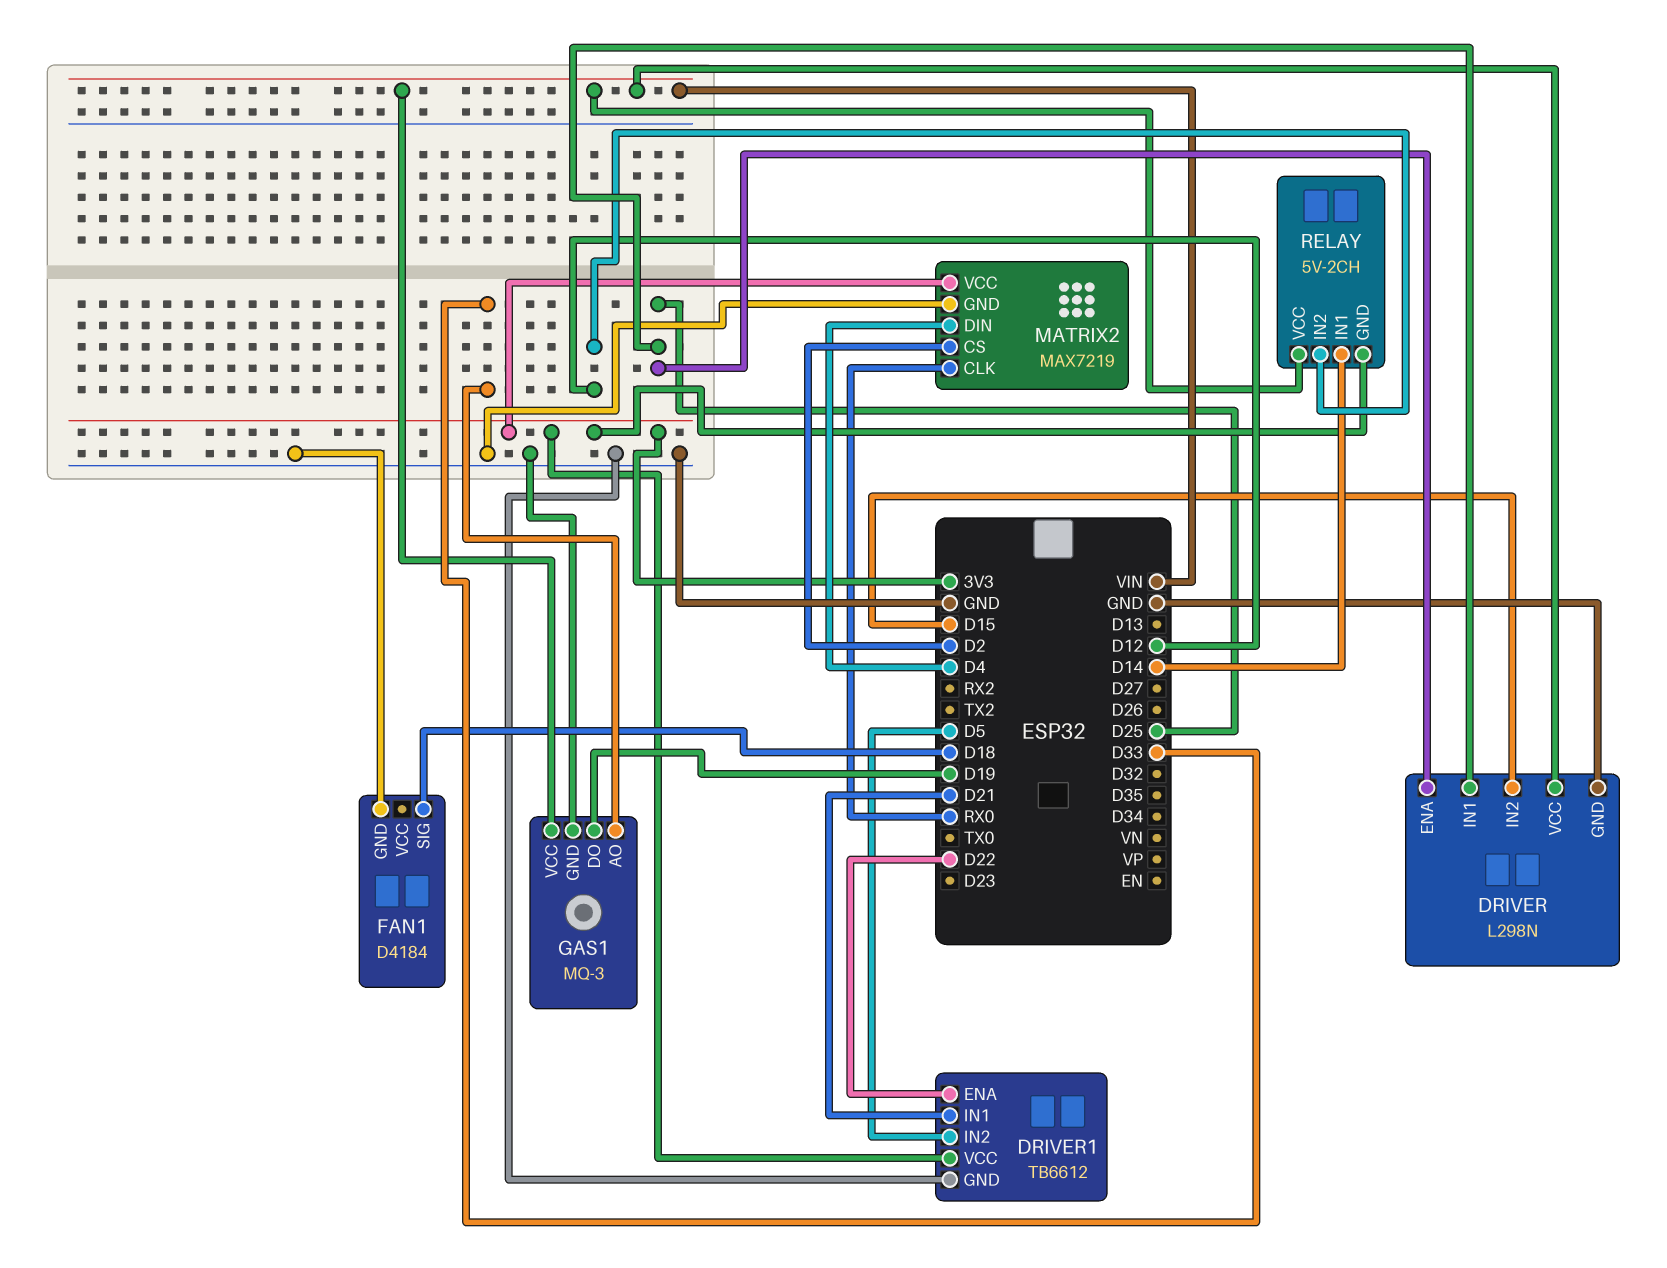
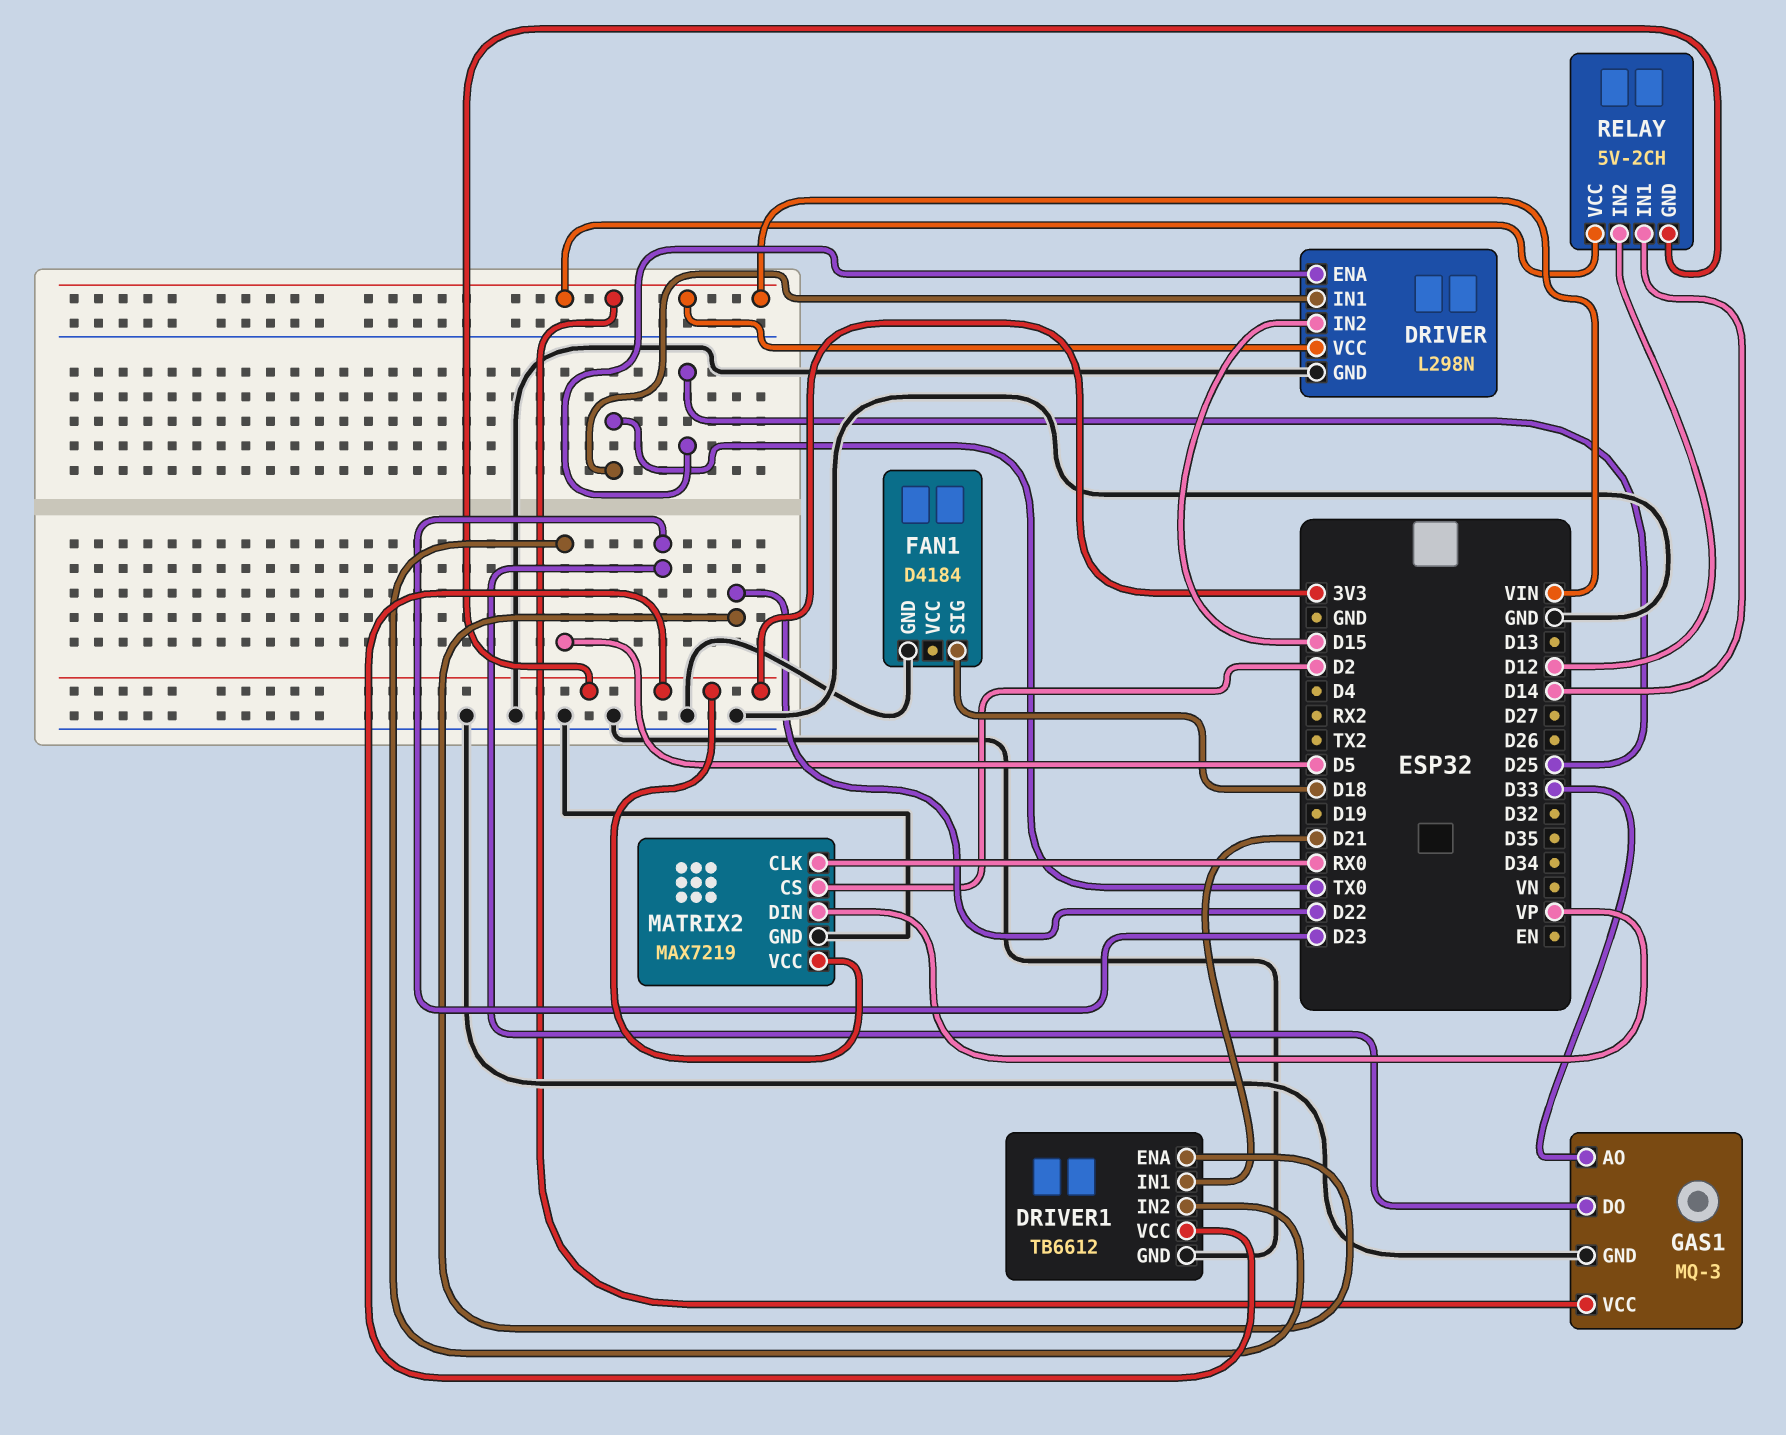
DRIVER pin IN1: D25 -> TX0
GAS1 pin DO: D19 -> D23
MATRIX2 pin DIN: D4 -> VP

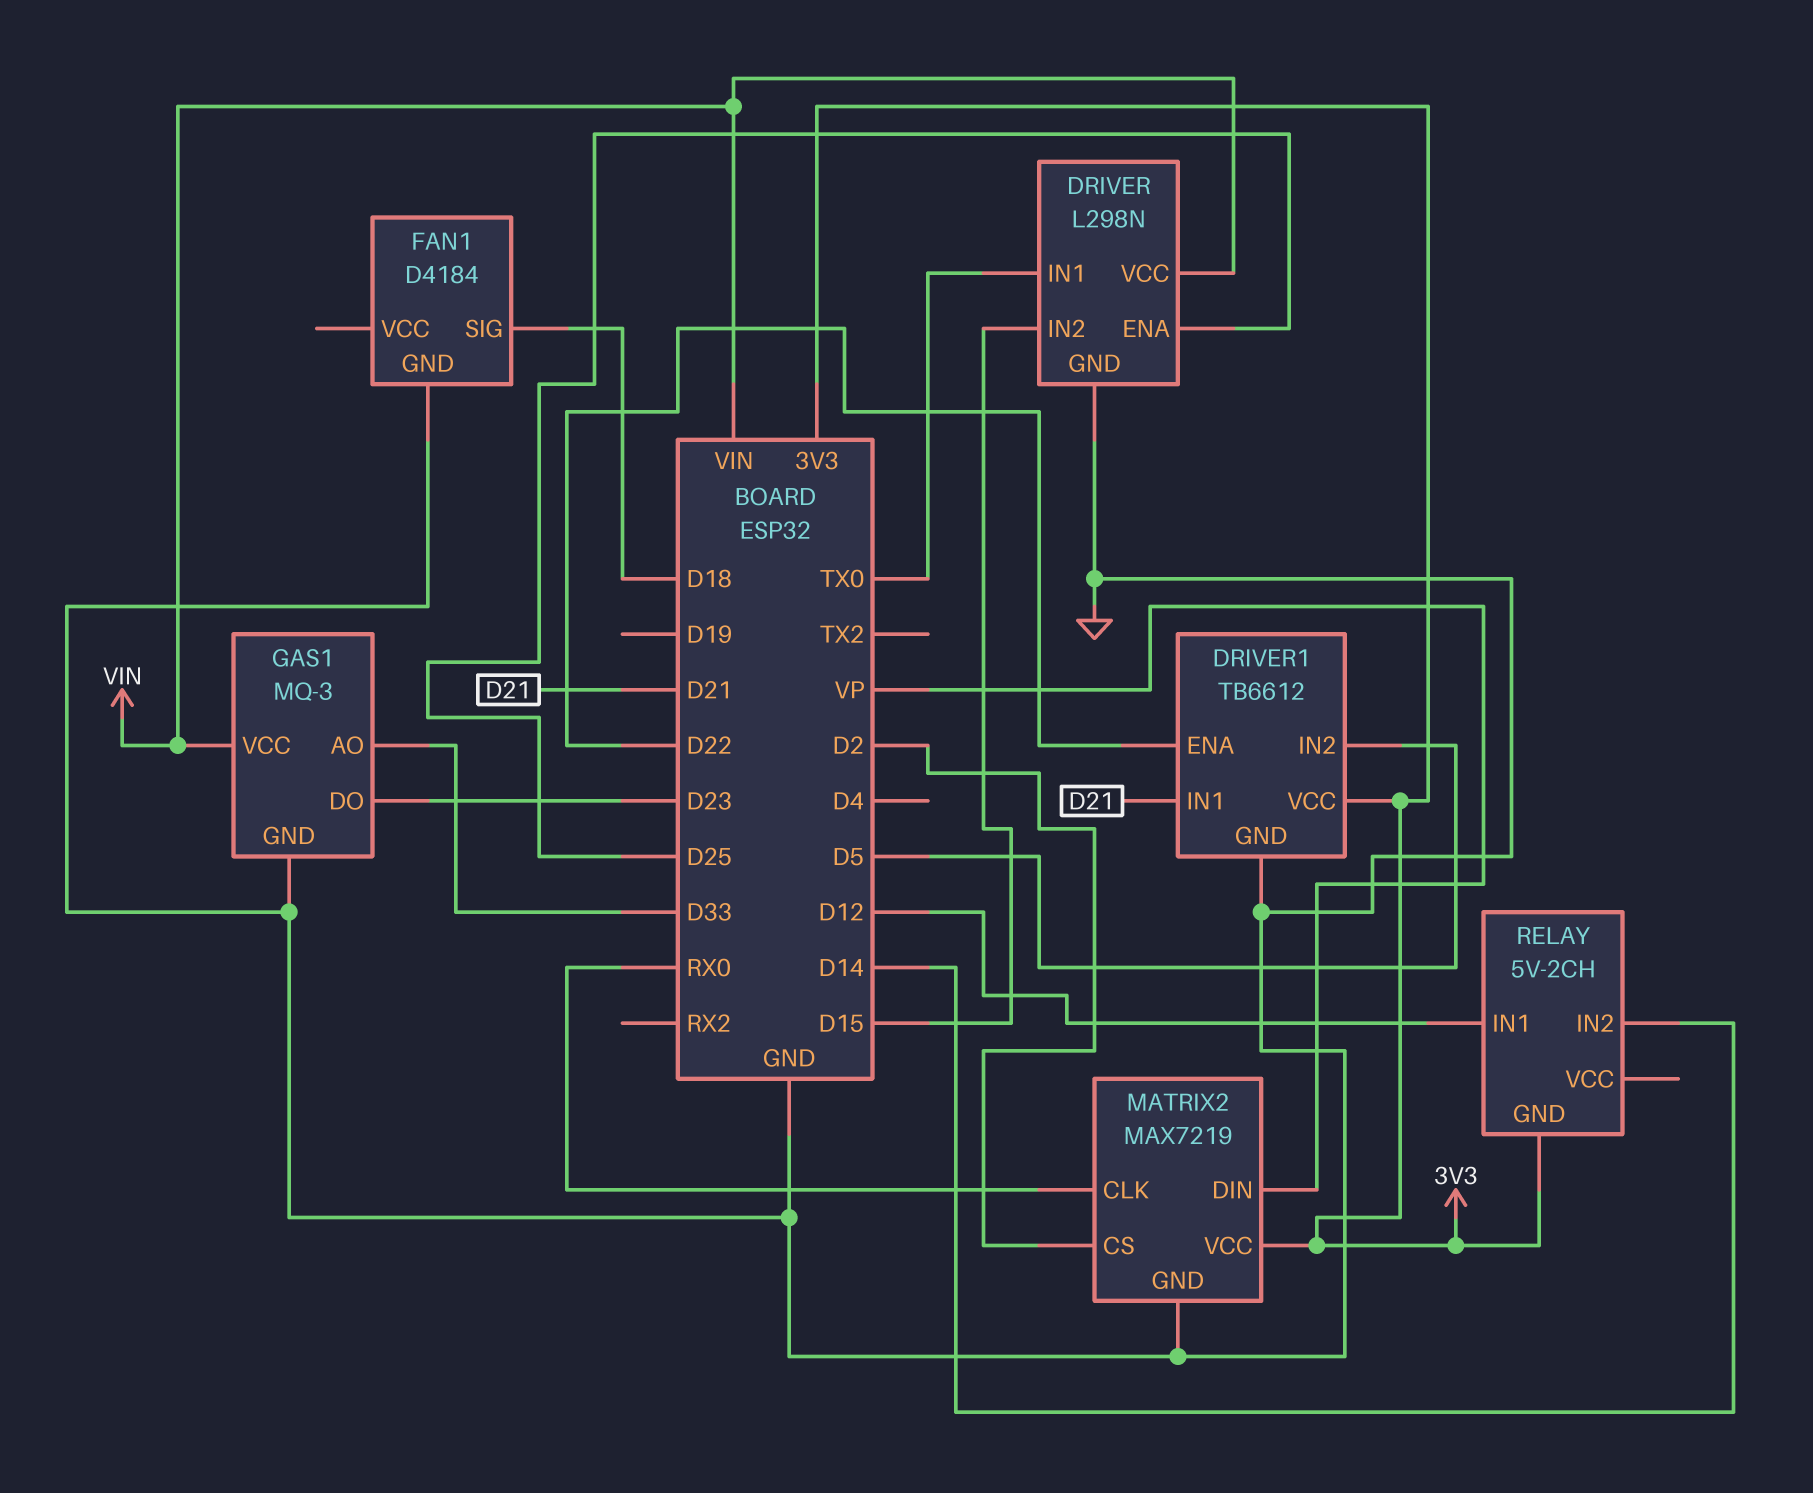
RELAY pin IN1: D14 -> D12
RELAY pin IN2: D12 -> D14
RELAY pin VCC: VIN -> none

